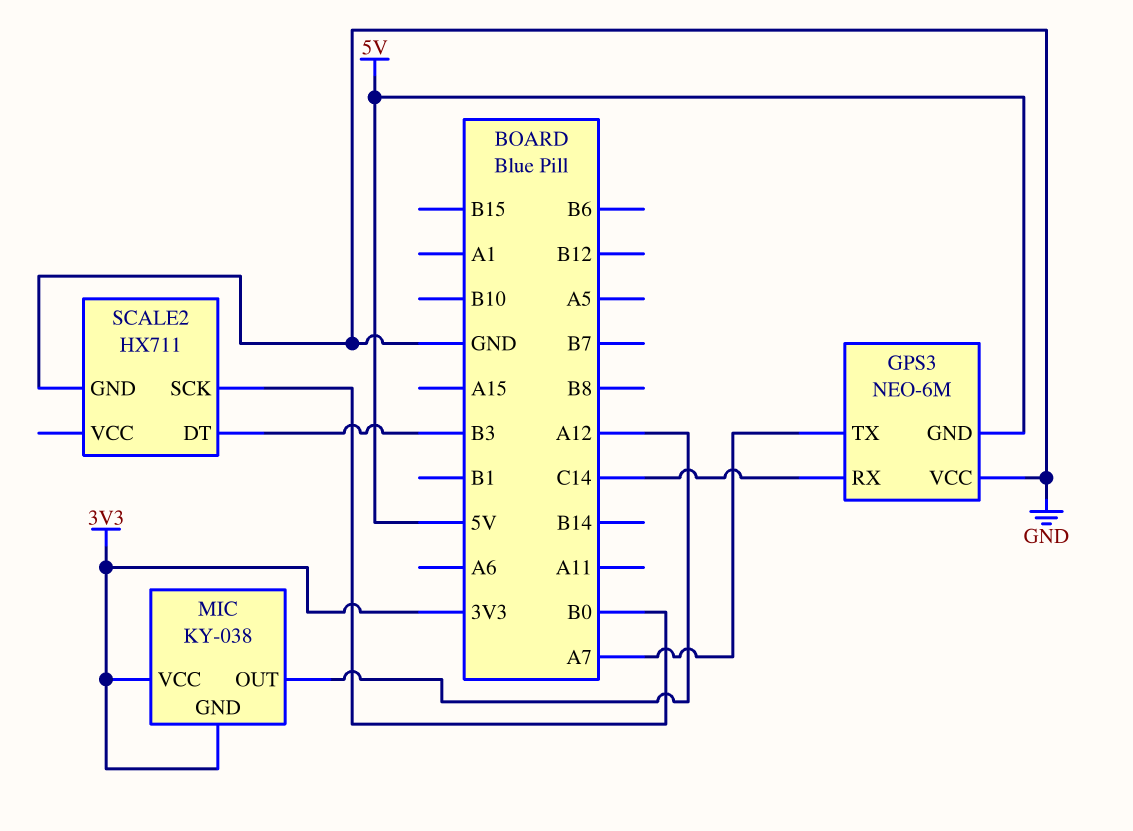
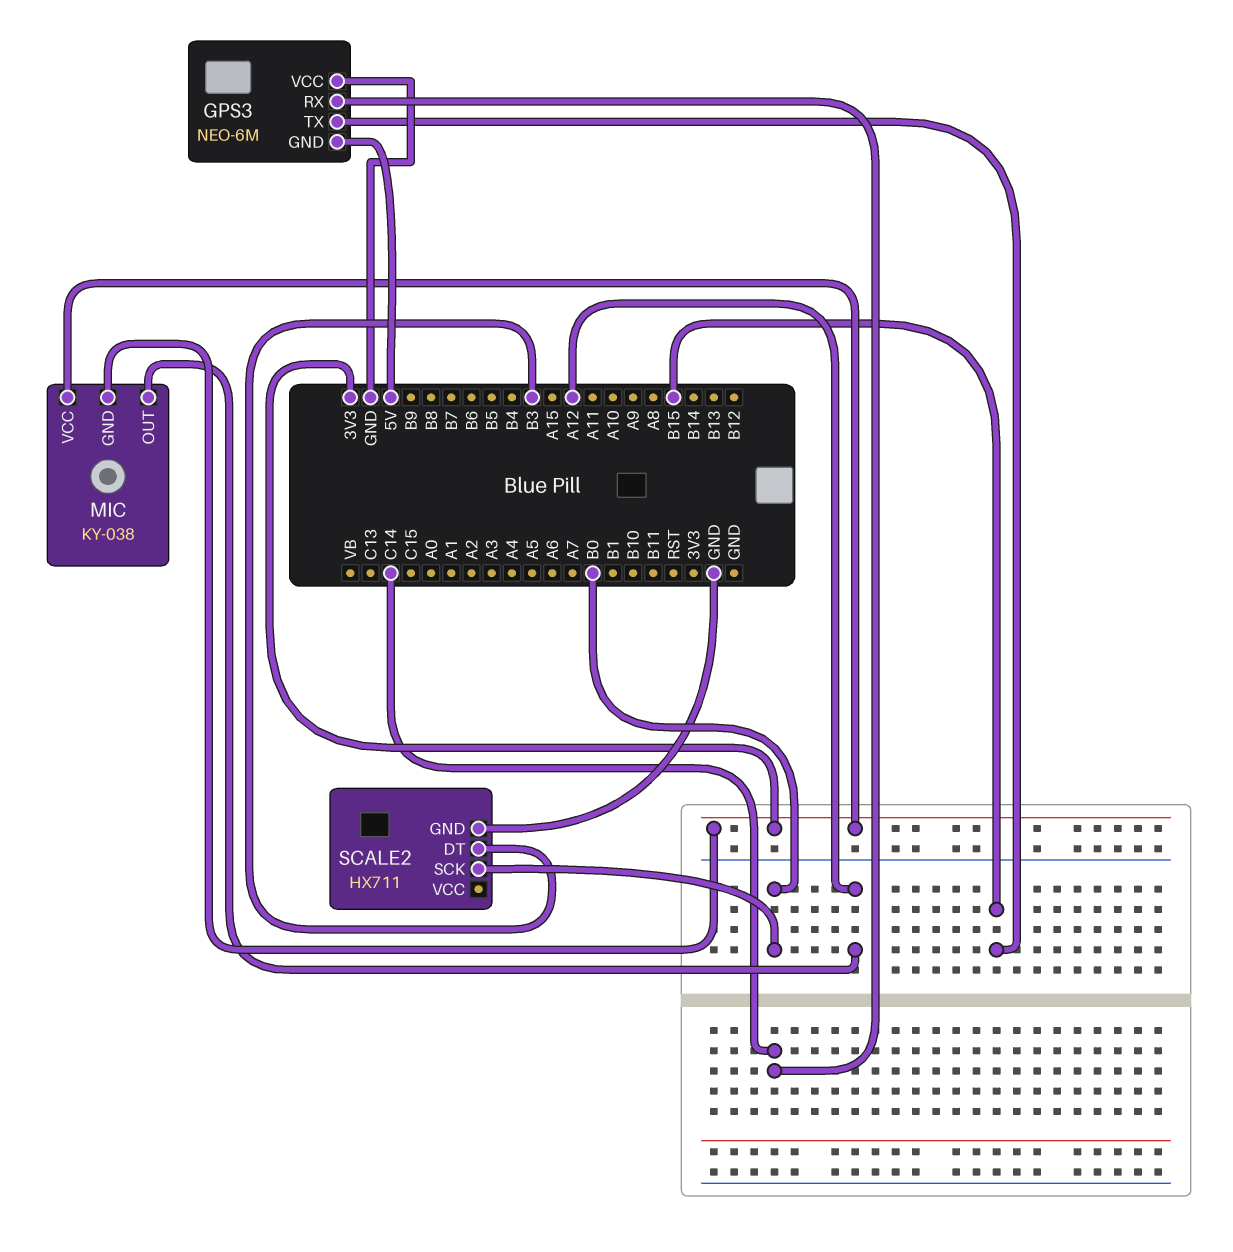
GPS3 pin TX: A7 -> B15

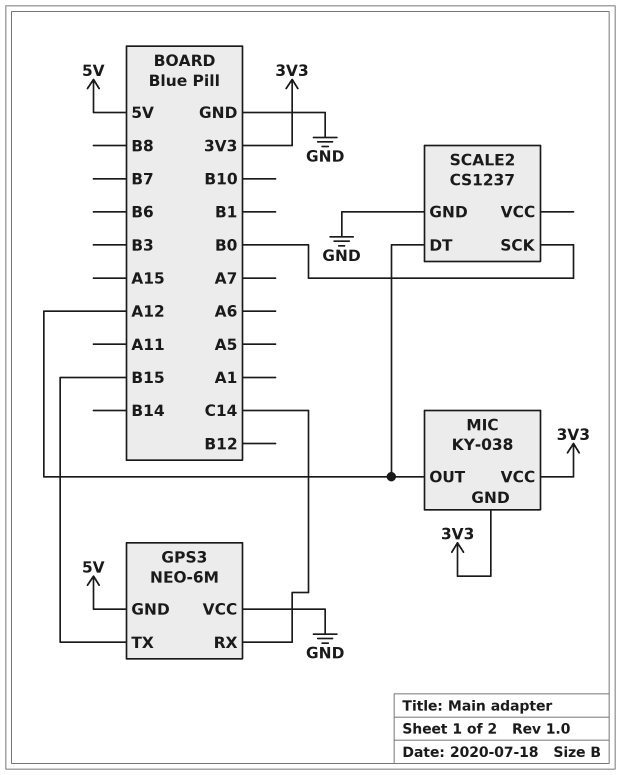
SCALE2: HX711 -> CS1237
SCALE2 pin DT: B3 -> A12

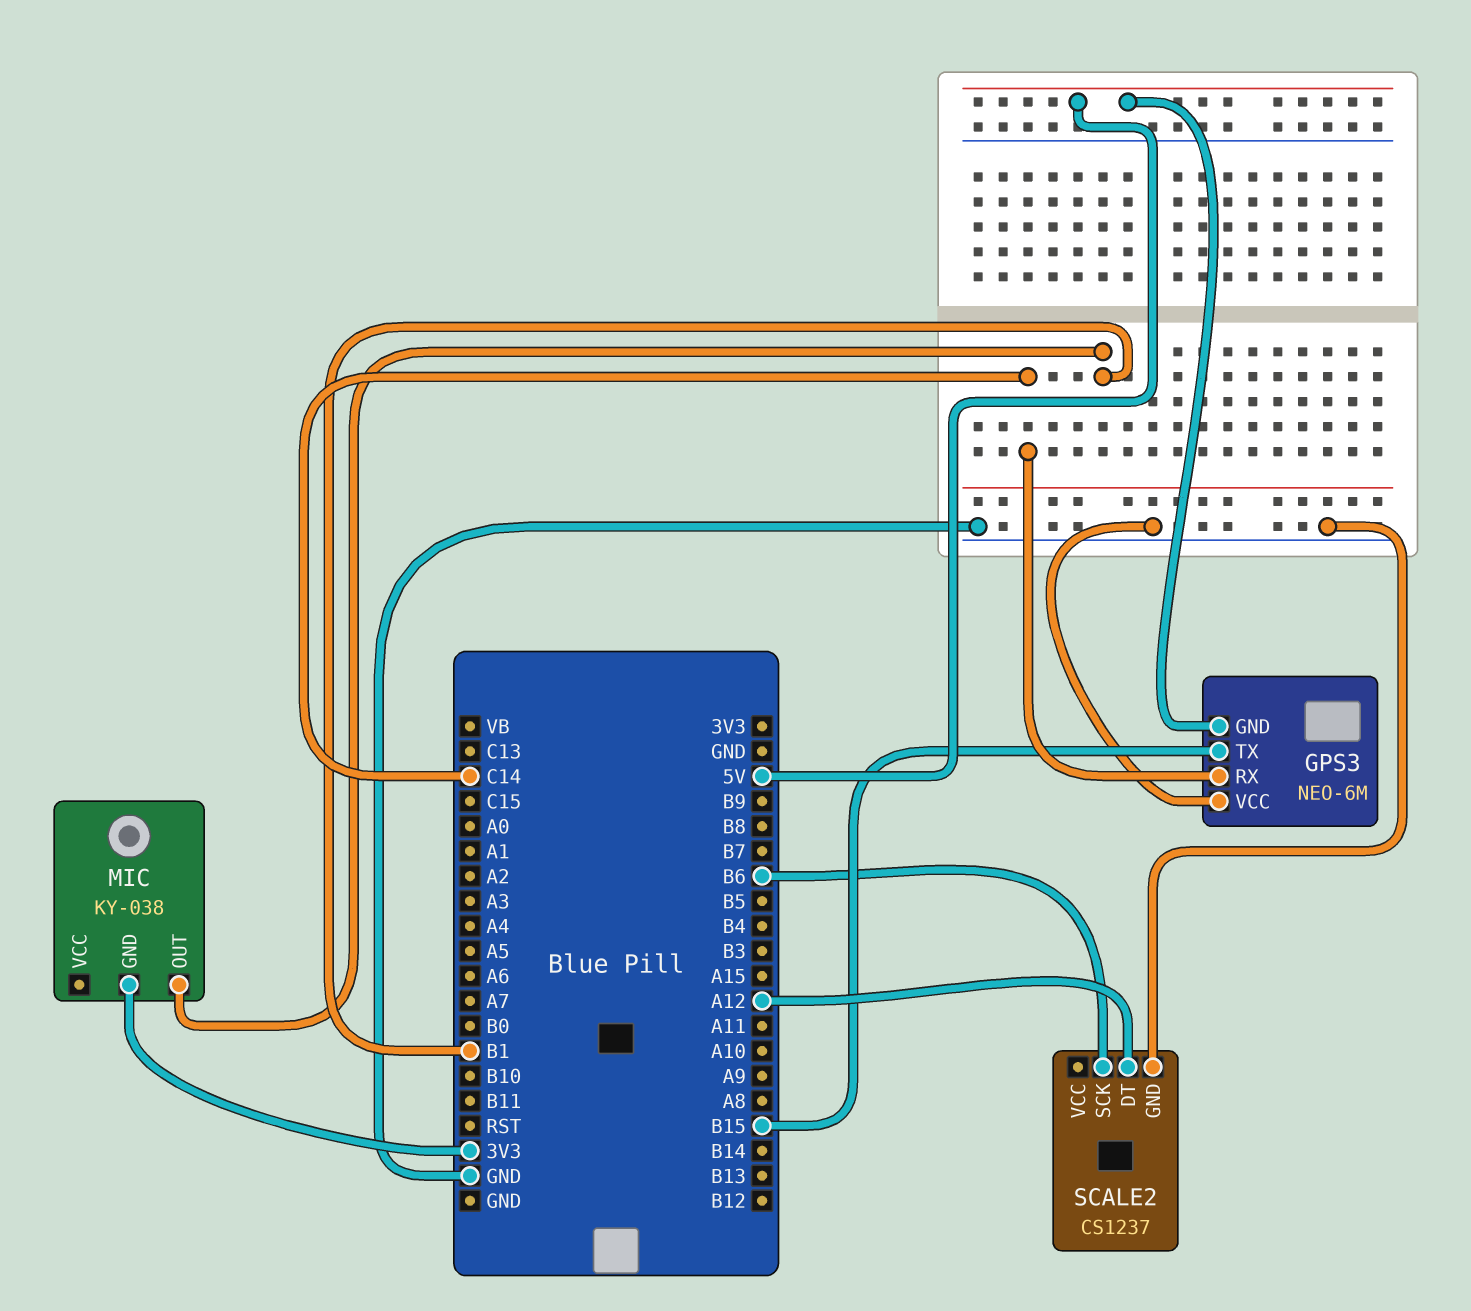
MIC pin OUT: A12 -> B1
MIC pin VCC: 3V3 -> none
SCALE2 pin SCK: B0 -> B6

